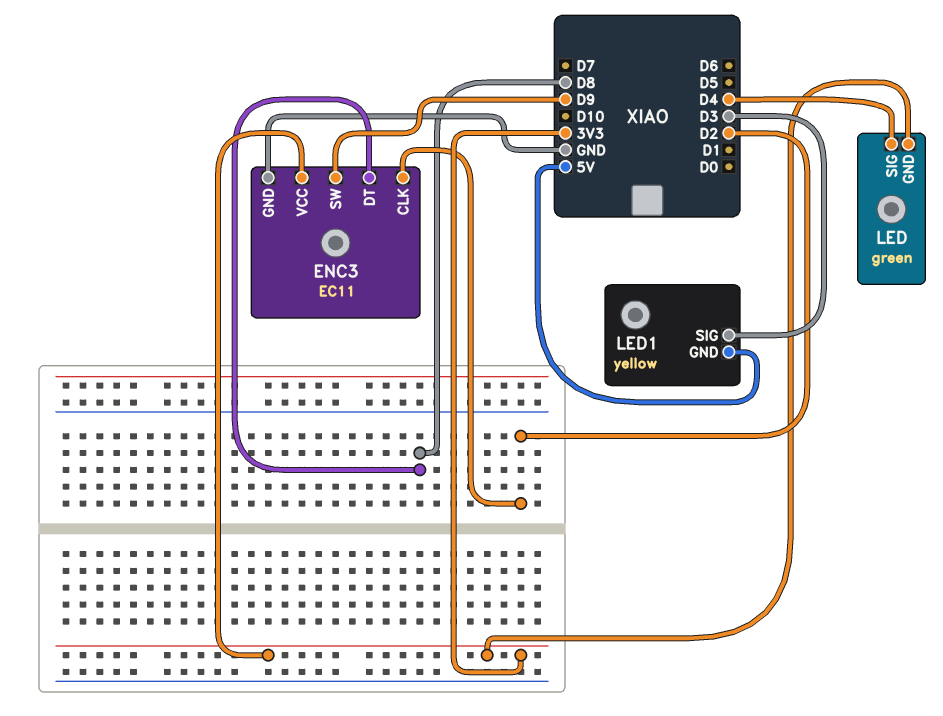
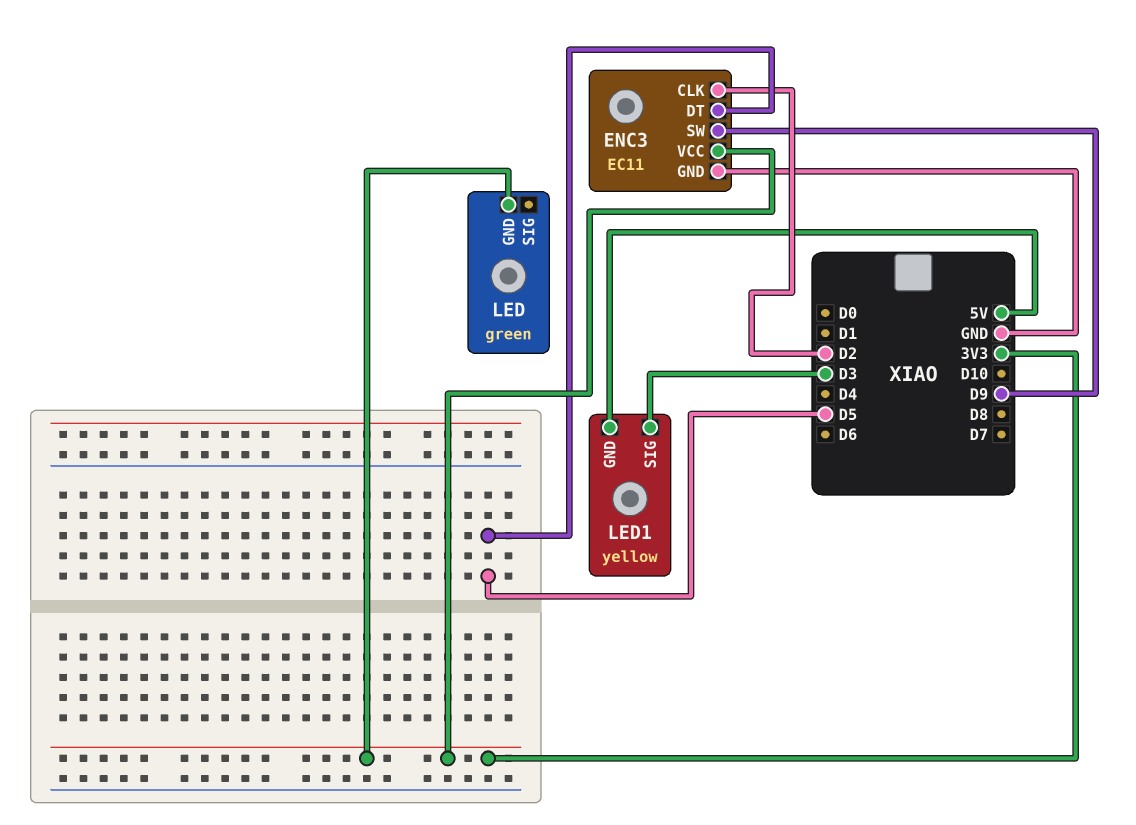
ENC3 pin DT: D8 -> D5
LED pin SIG: D4 -> none

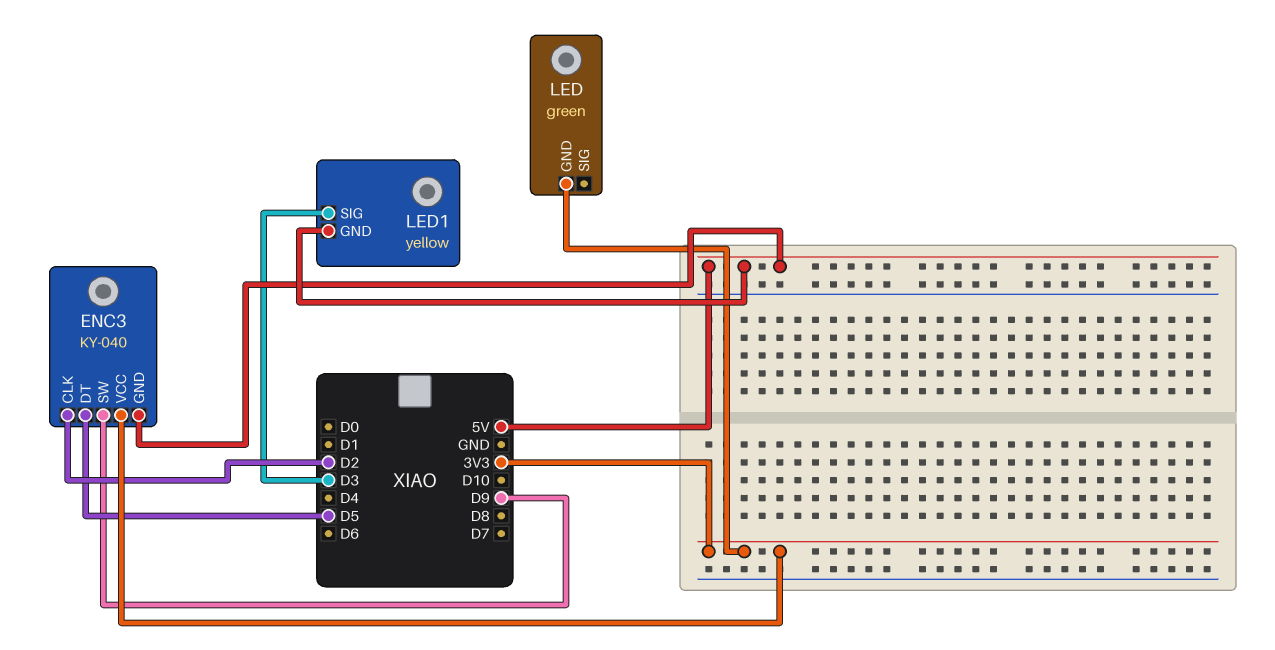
ENC3: EC11 -> KY-040
ENC3 pin GND: GND -> 5V

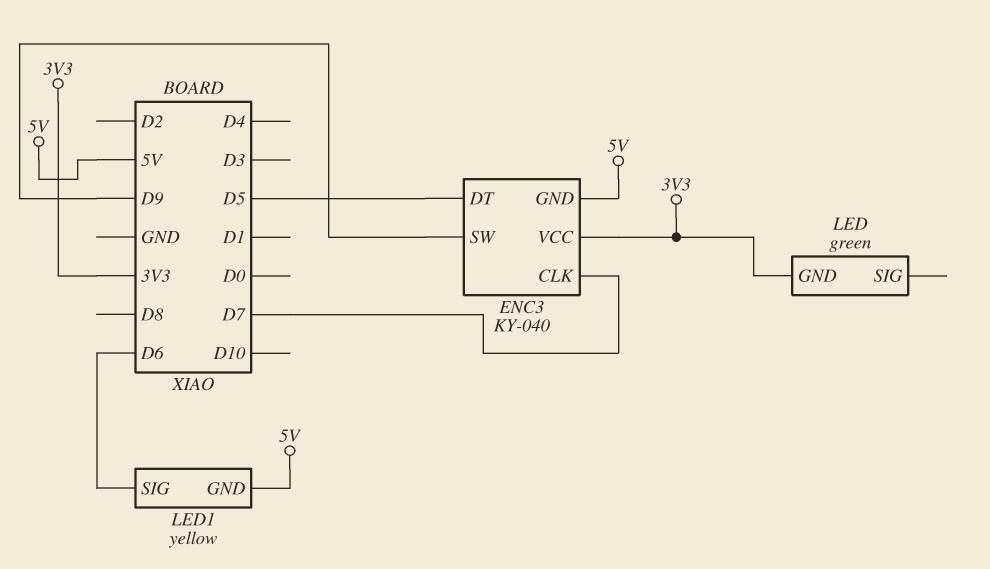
ENC3 pin CLK: D2 -> D7
LED1 pin SIG: D3 -> D6

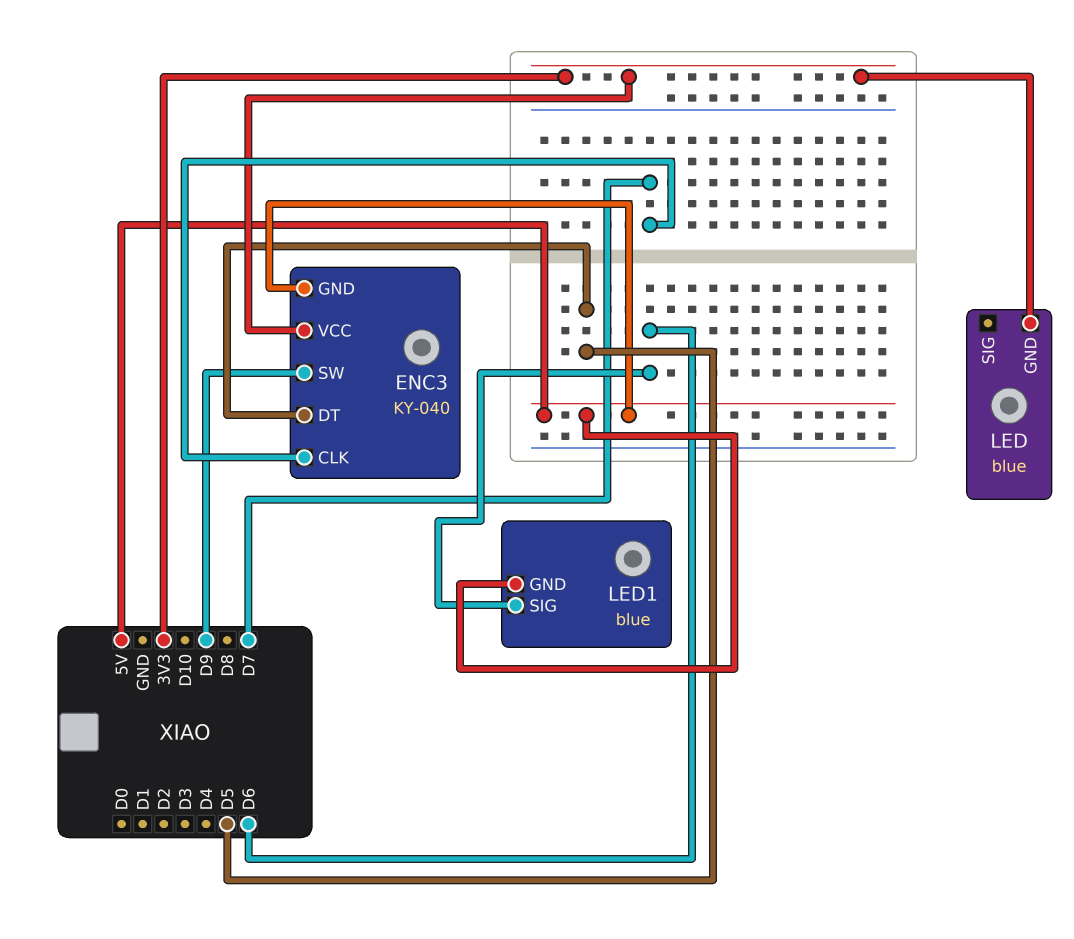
LED: green -> blue
LED1: yellow -> blue

